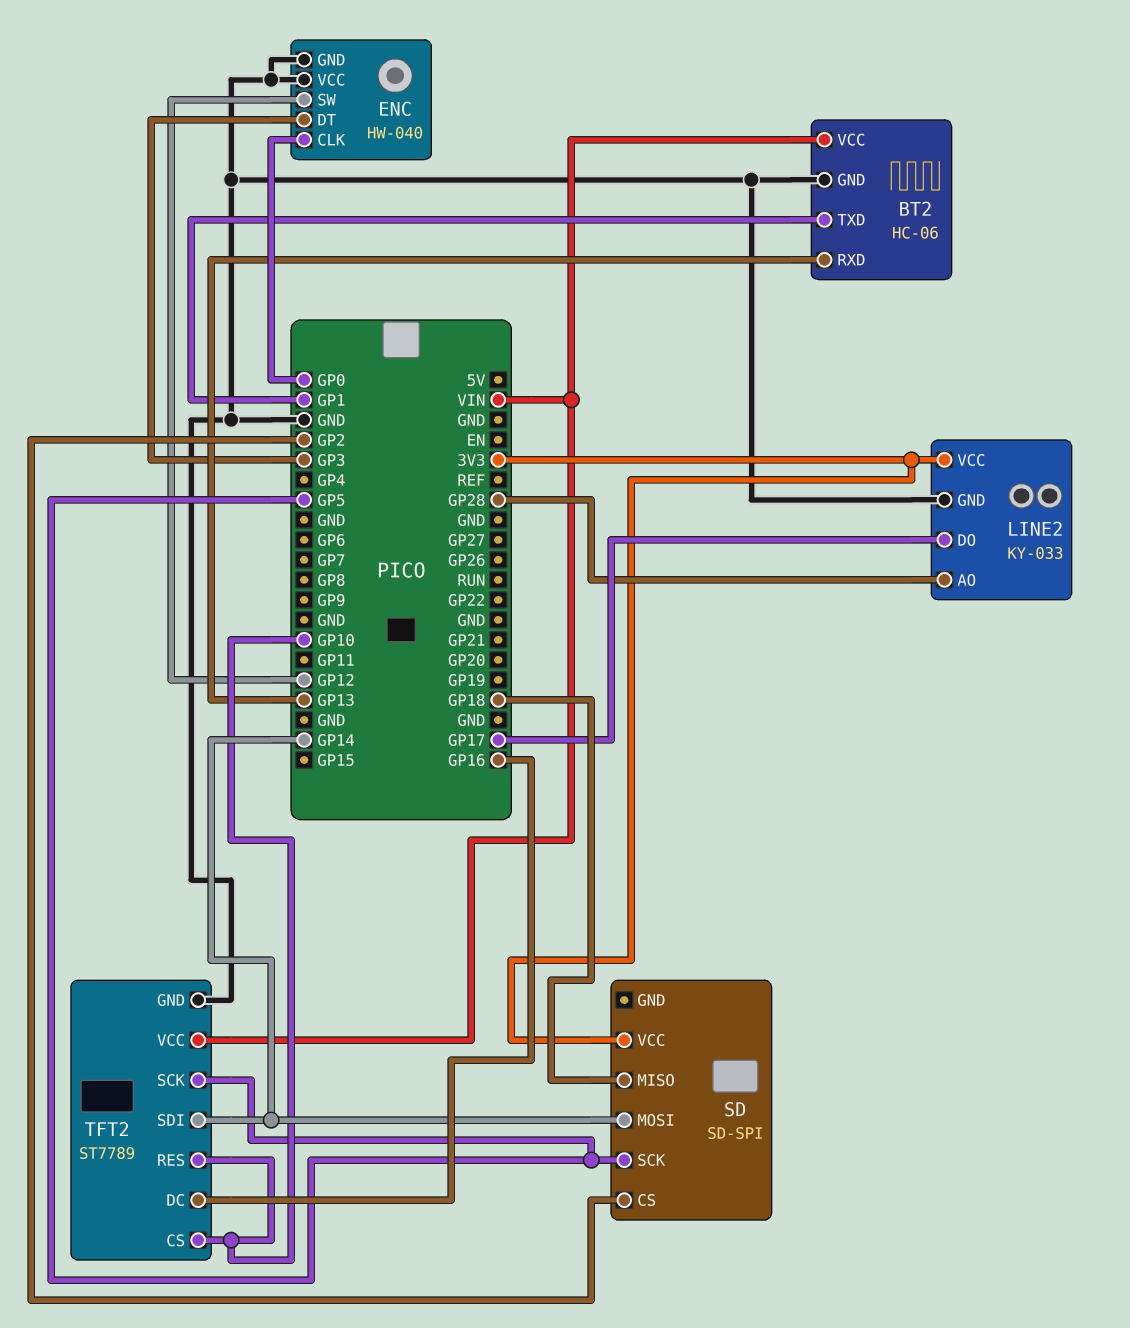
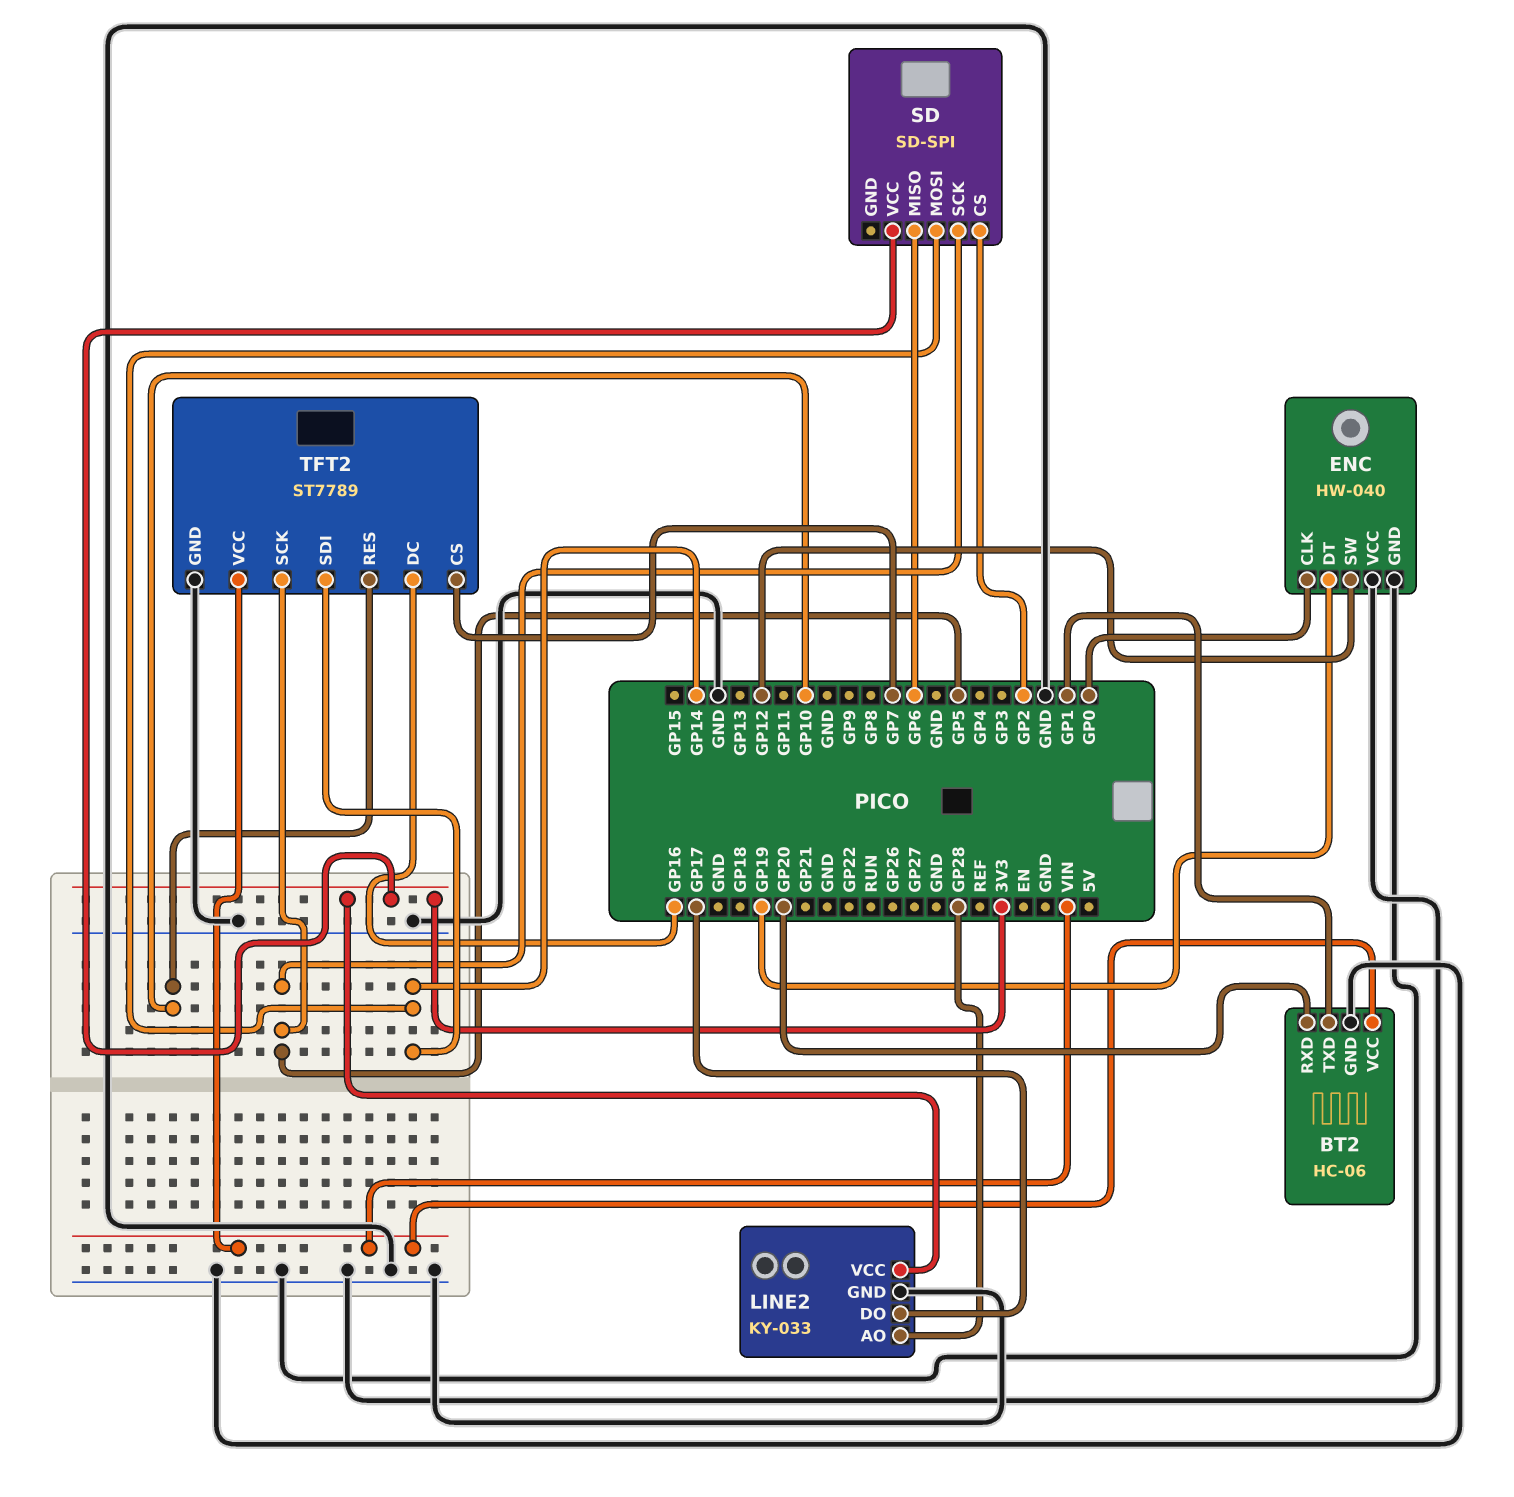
BT2 pin RXD: GP13 -> GP20
ENC pin DT: GP3 -> GP19
SD pin MISO: GP18 -> GP6
TFT2 pin CS: GP10 -> GP7

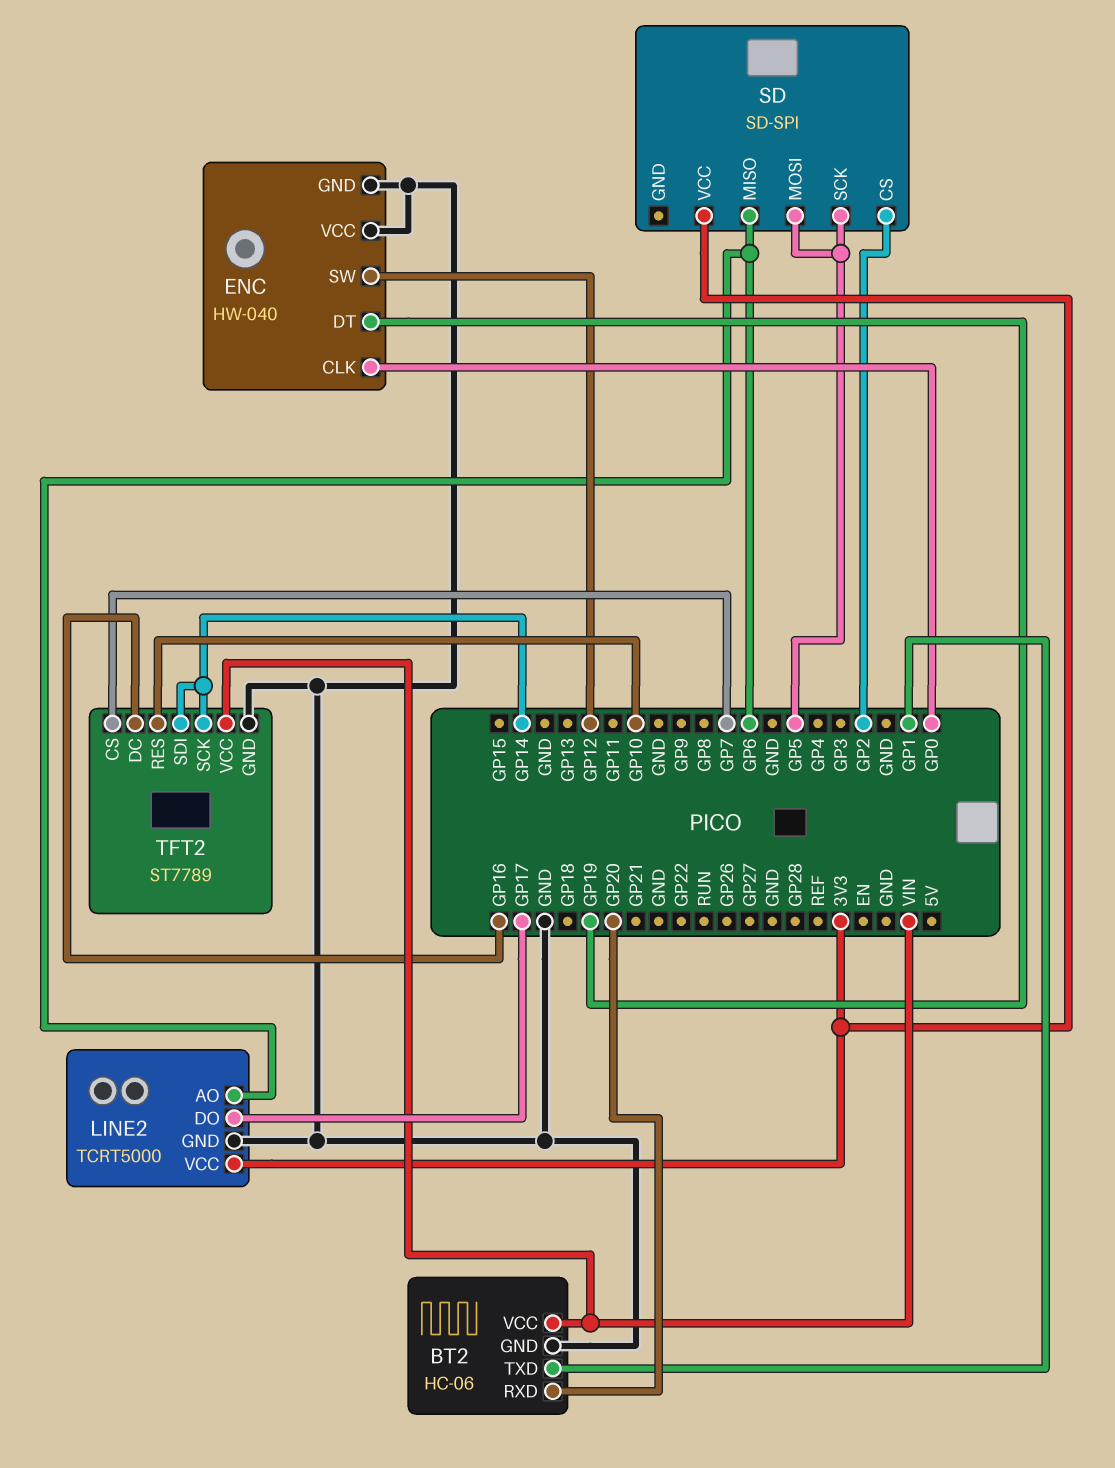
LINE2: KY-033 -> TCRT5000
LINE2 pin AO: GP28 -> GP6
SD pin MOSI: GP14 -> GP5
TFT2 pin SCK: GP5 -> GP14

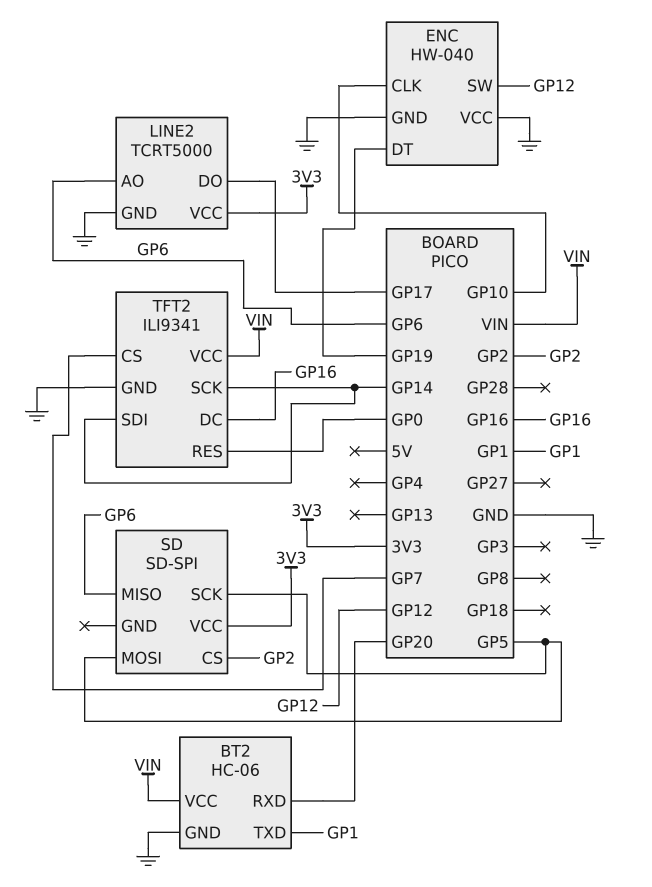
ENC pin CLK: GP0 -> GP10
TFT2: ST7789 -> ILI9341
TFT2 pin RES: GP10 -> GP0

